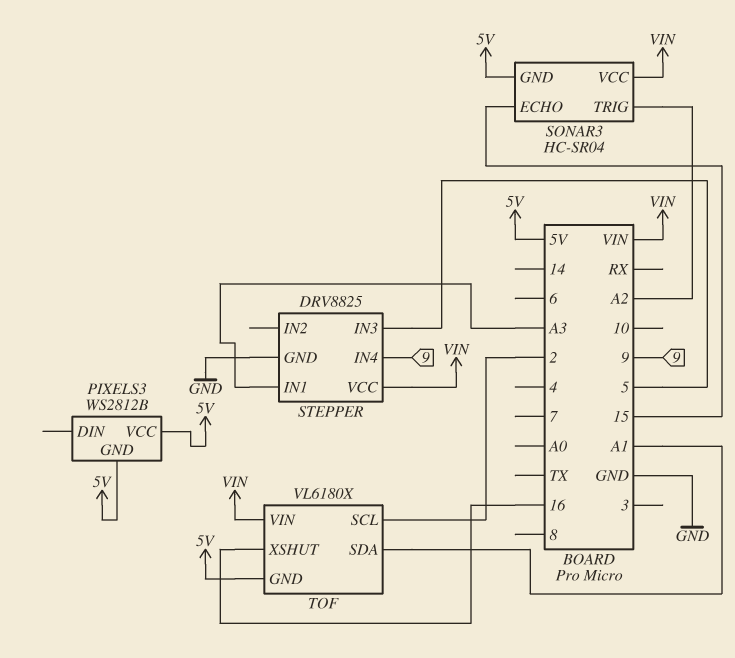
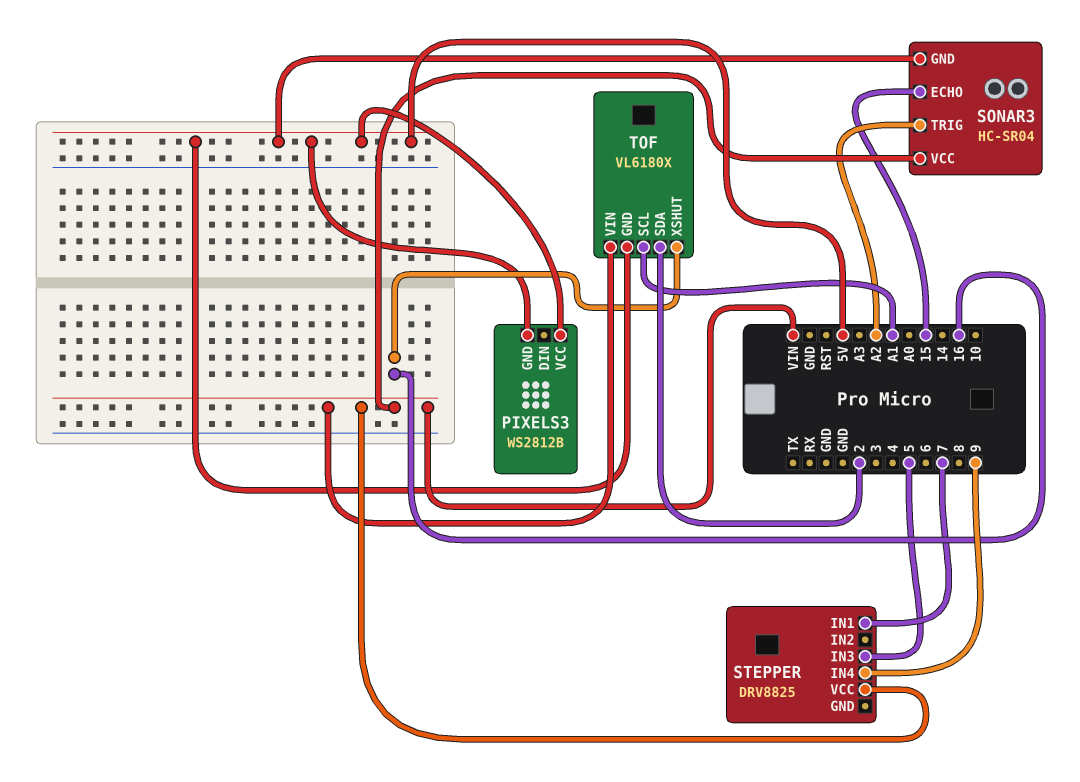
STEPPER pin GND: GND -> none
STEPPER pin IN1: A3 -> 7
TOF pin SCL: 2 -> A1
TOF pin SDA: A1 -> 2

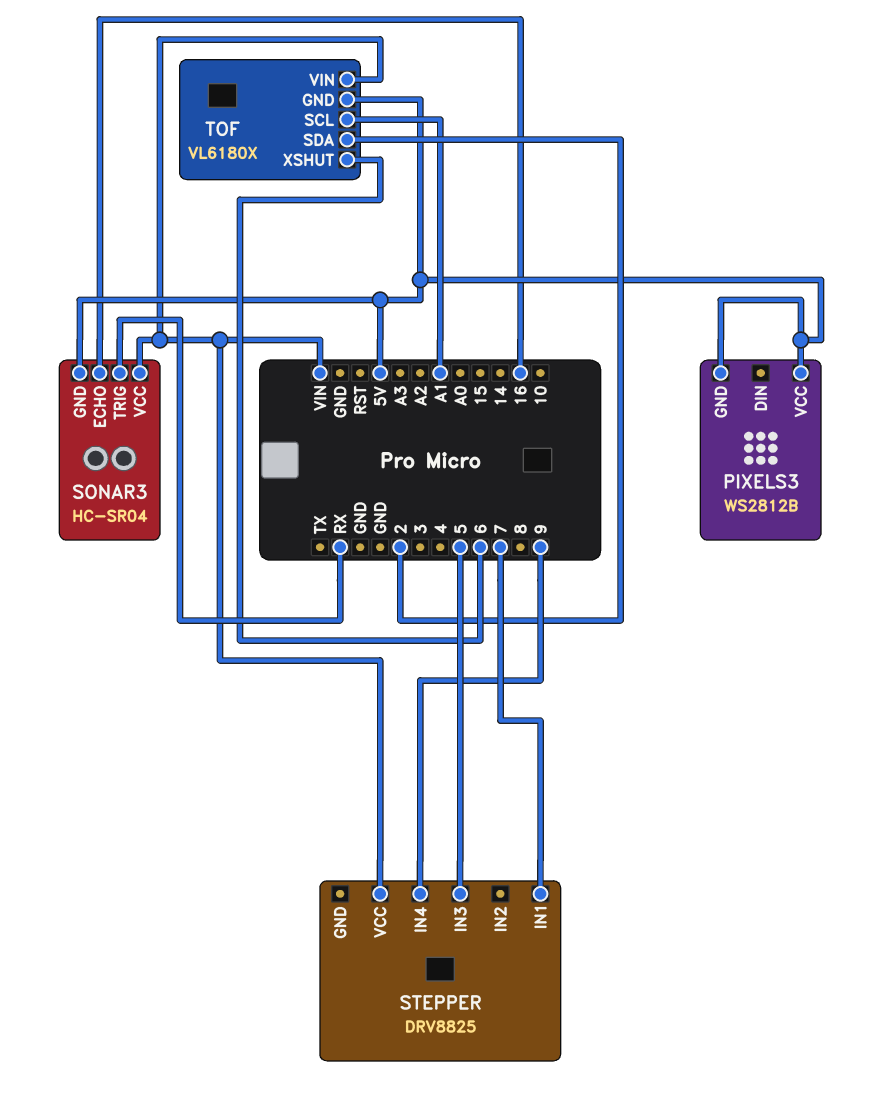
SONAR3 pin ECHO: 15 -> 16
SONAR3 pin TRIG: A2 -> RX
TOF pin XSHUT: 16 -> 6

